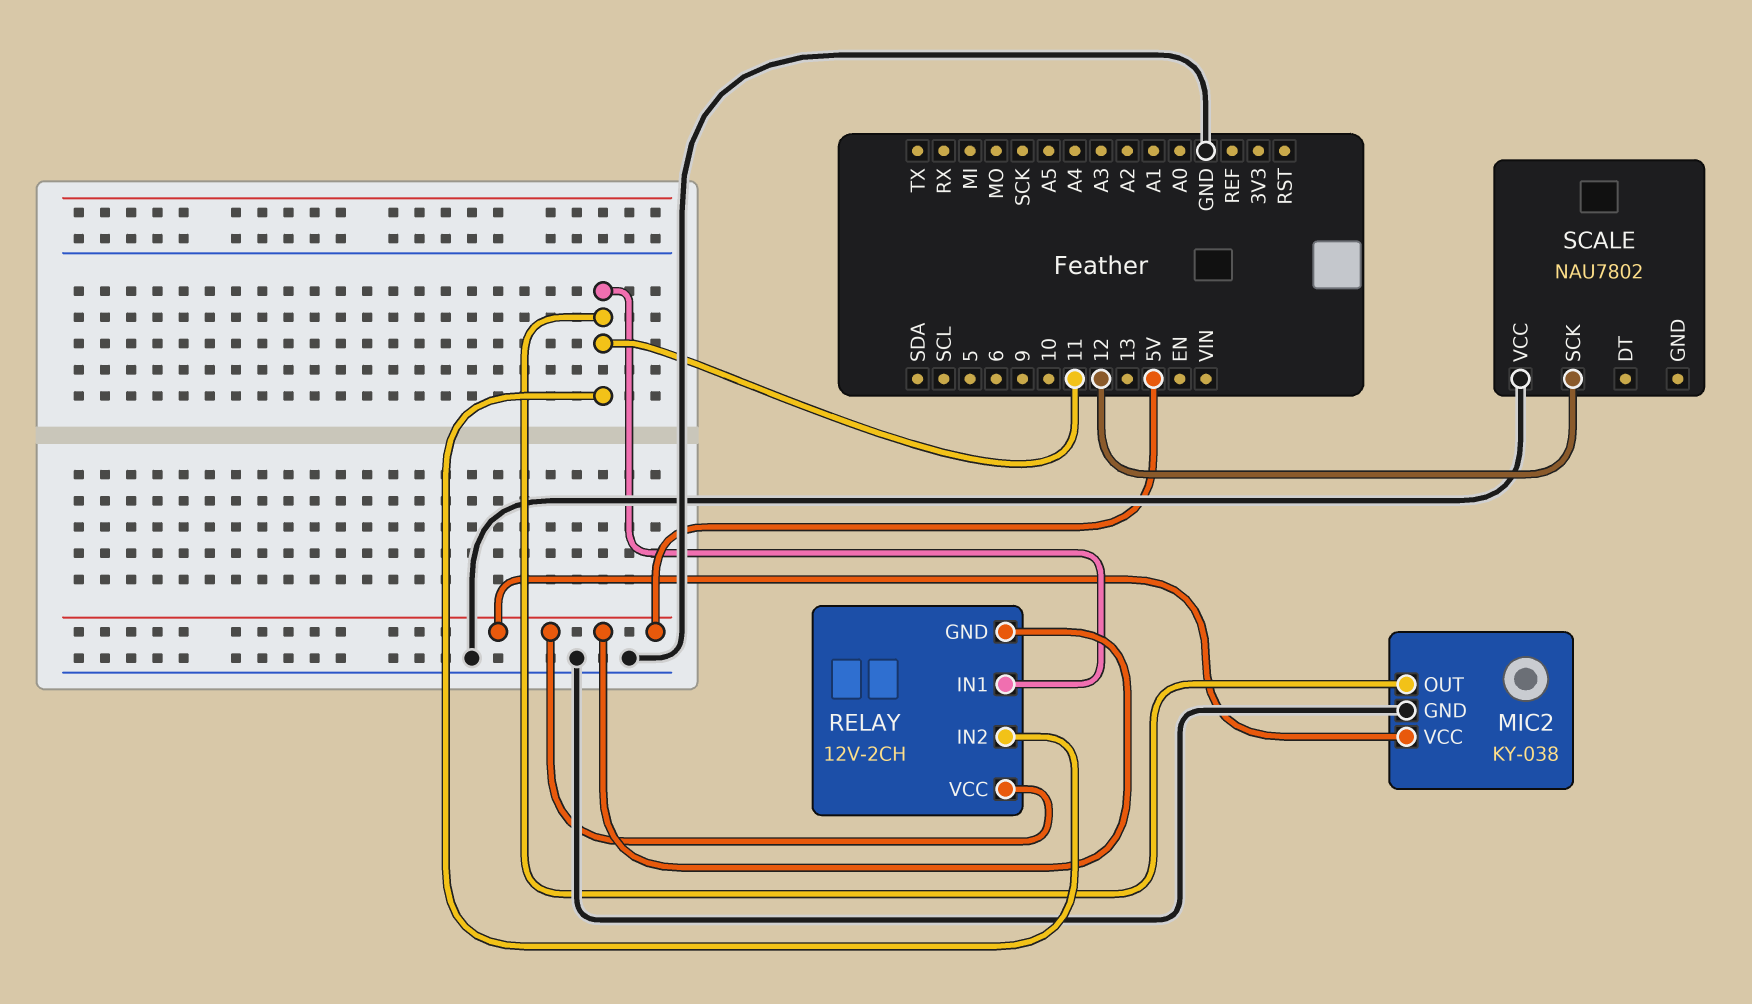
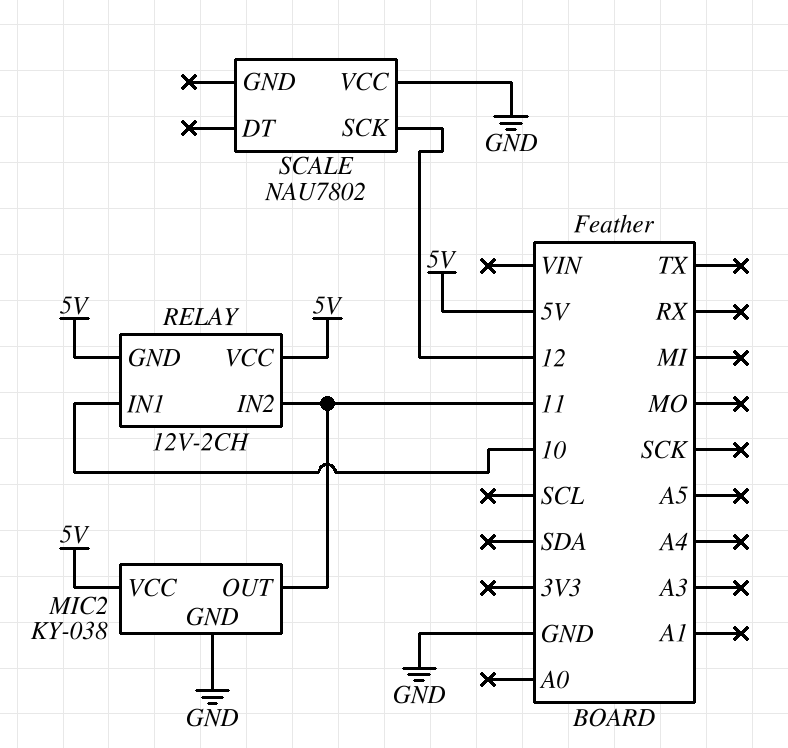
RELAY pin IN1: 11 -> 10

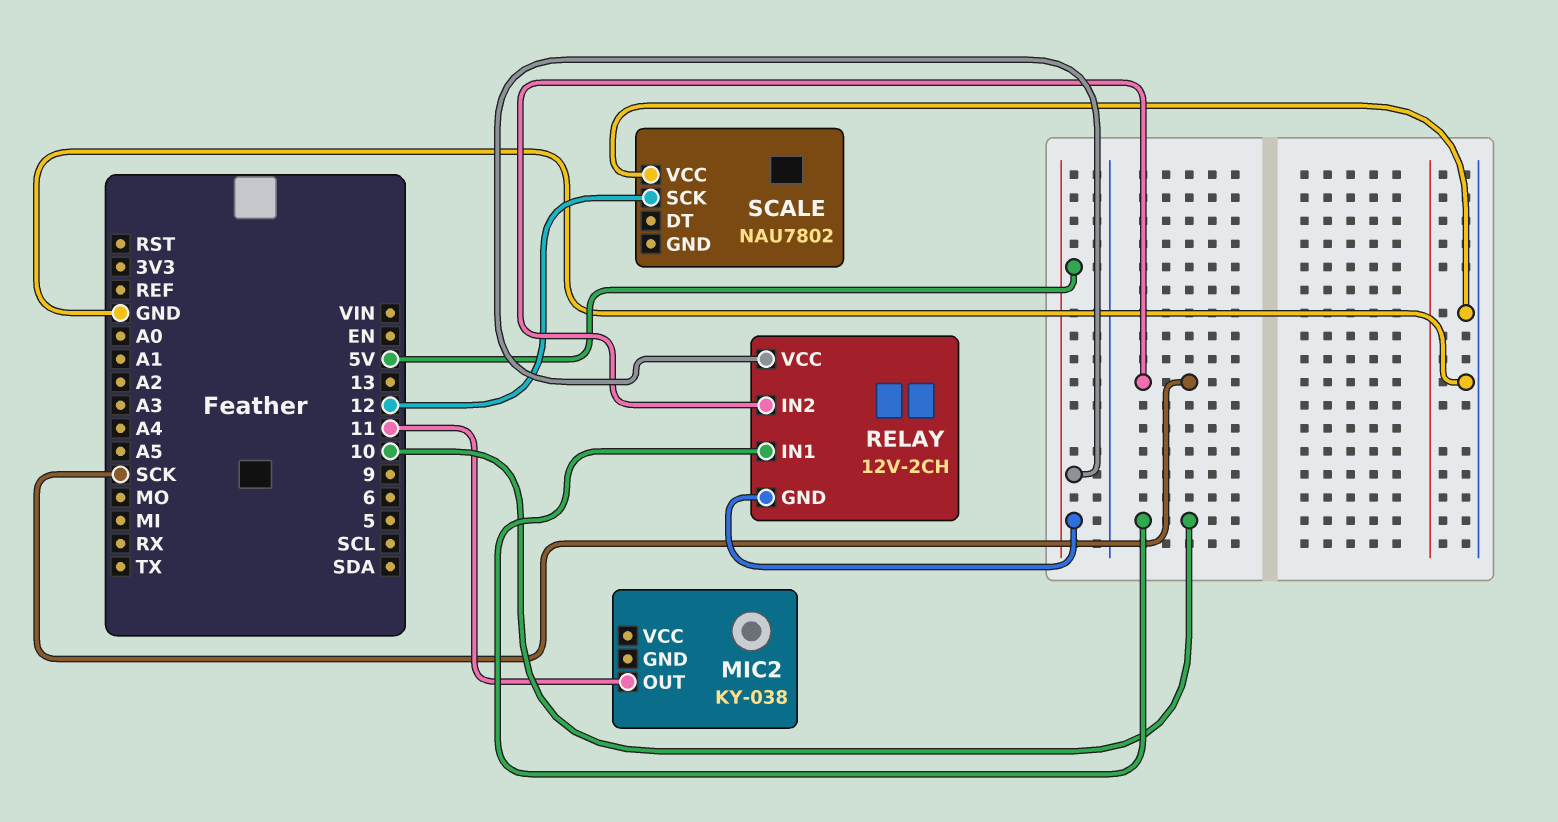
MIC2 pin GND: GND -> none
MIC2 pin VCC: 5V -> none
RELAY pin IN2: 11 -> SCK

